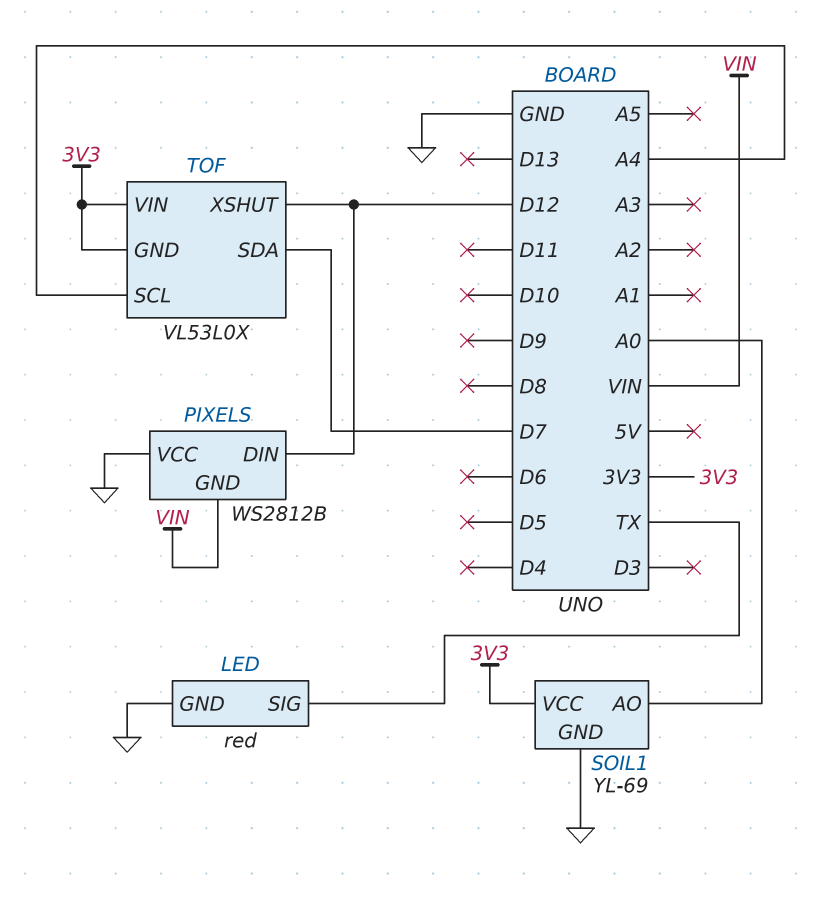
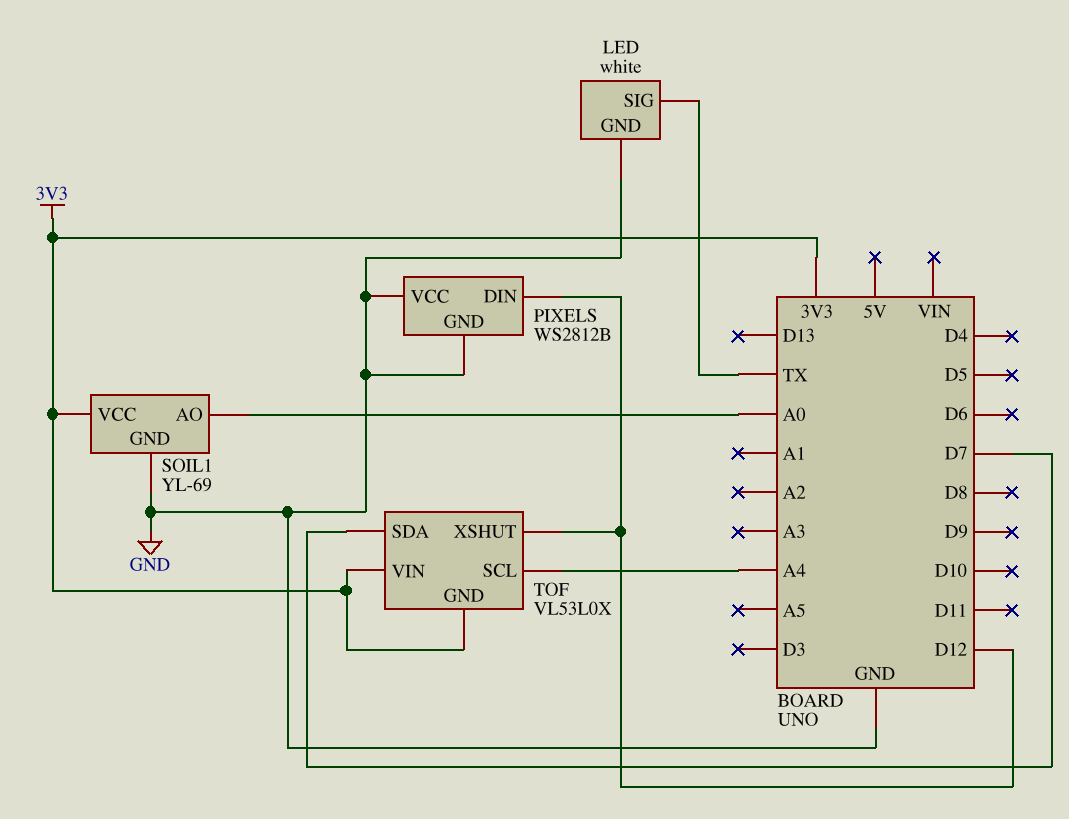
LED: red -> white
PIXELS pin GND: VIN -> GND

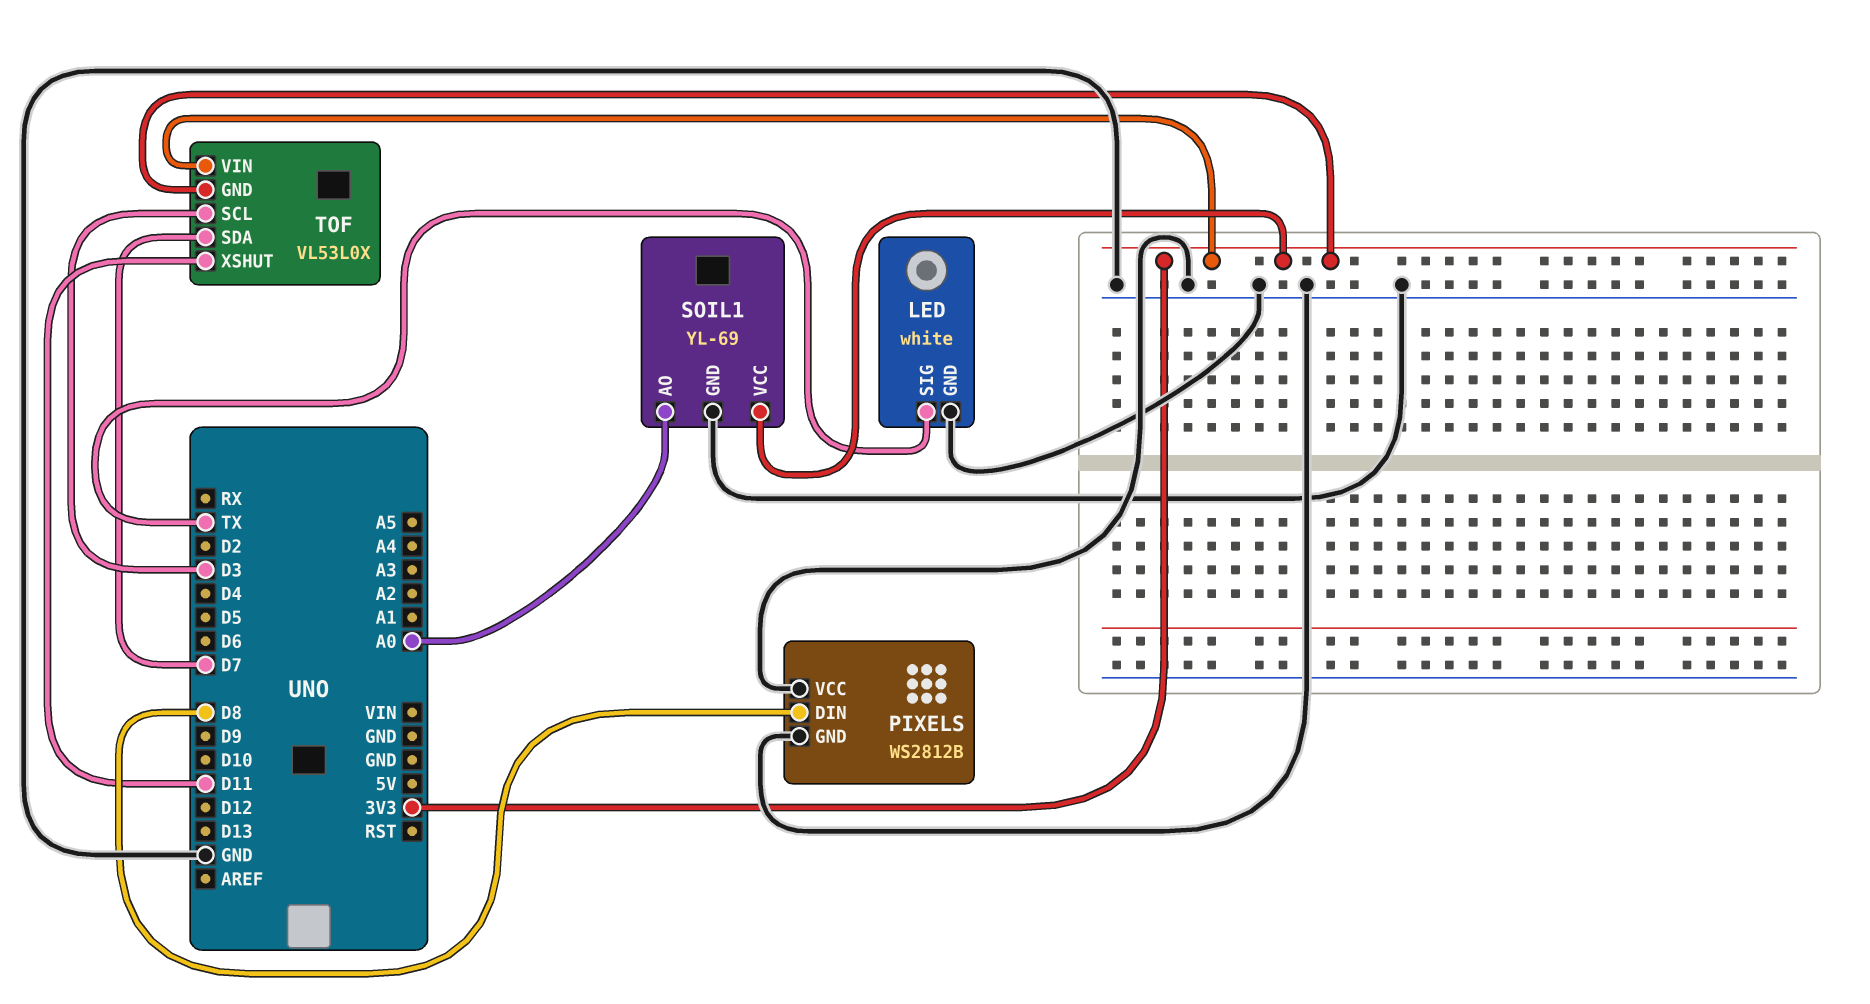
PIXELS pin DIN: D12 -> D8
TOF pin SCL: A4 -> D3
TOF pin XSHUT: D12 -> D11

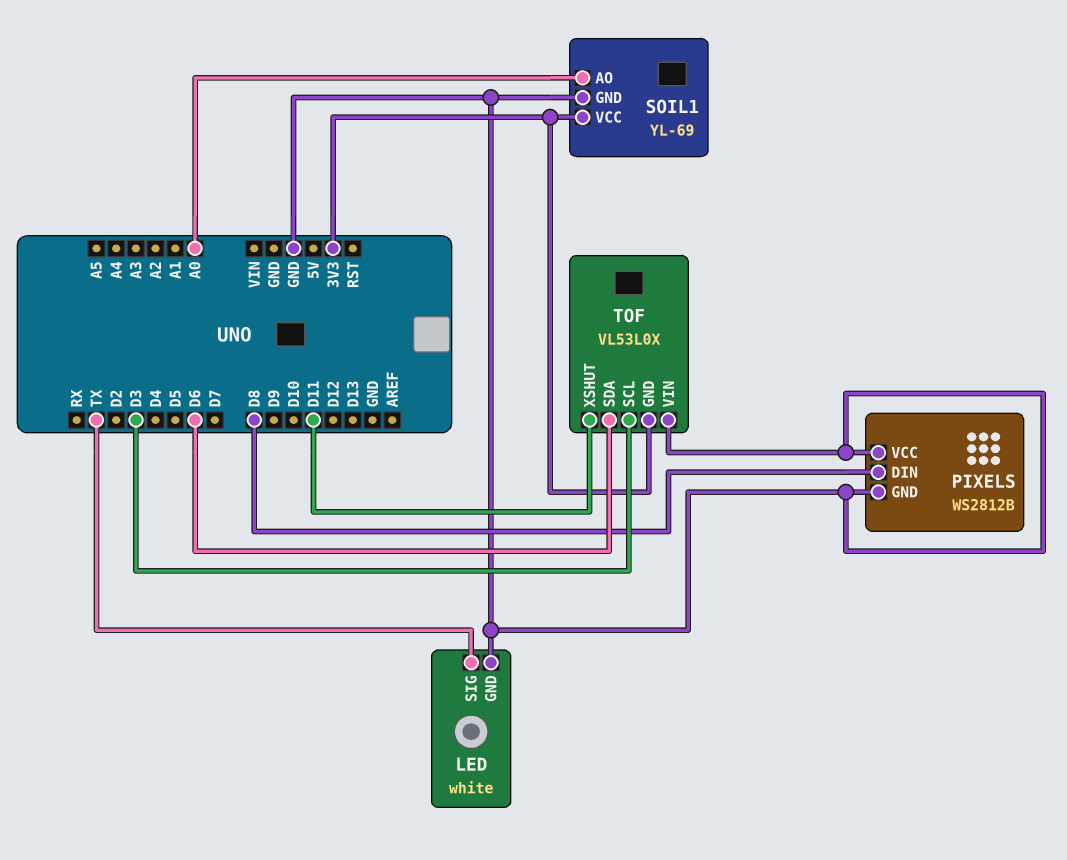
TOF pin SDA: D7 -> D6
TOF pin VIN: 3V3 -> GND

